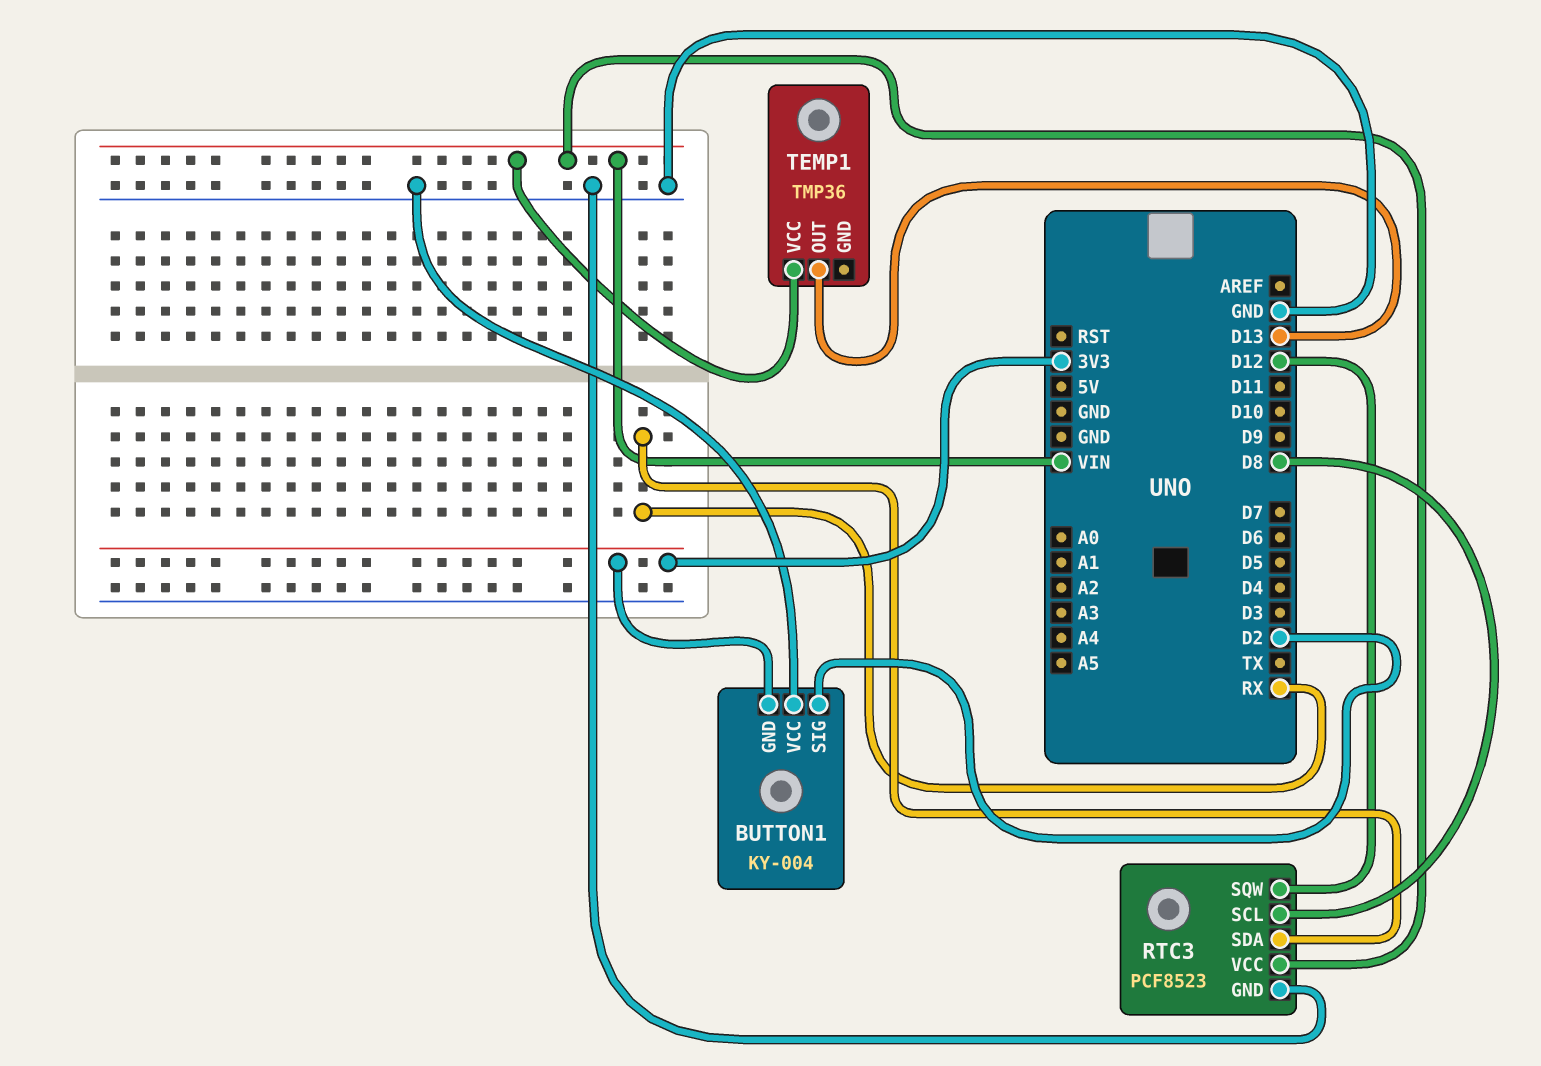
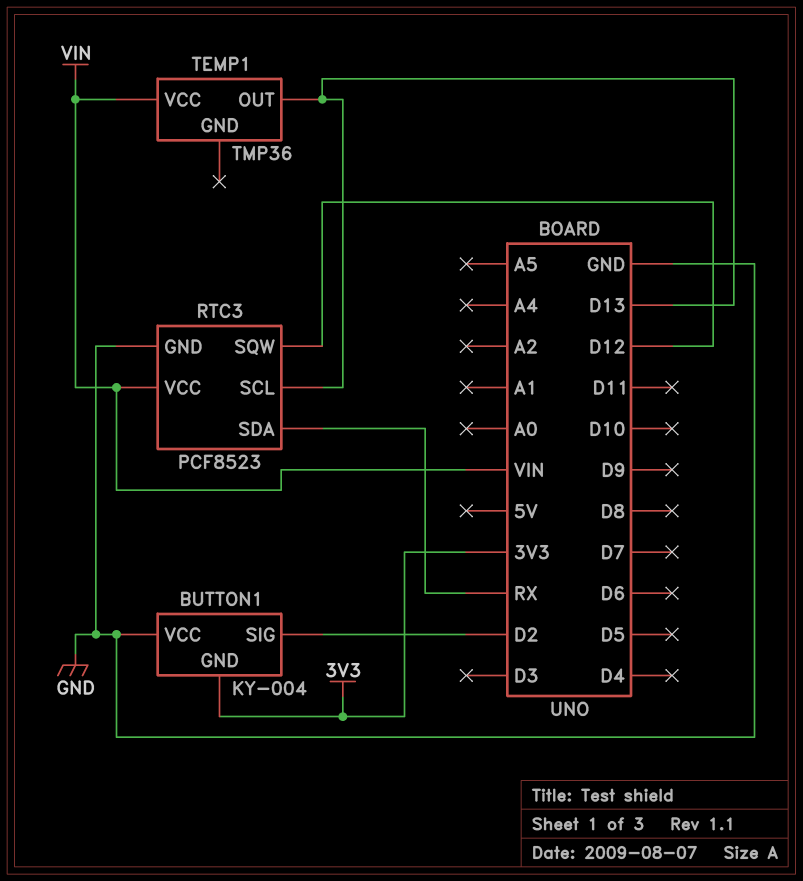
RTC3 pin SCL: D8 -> D13

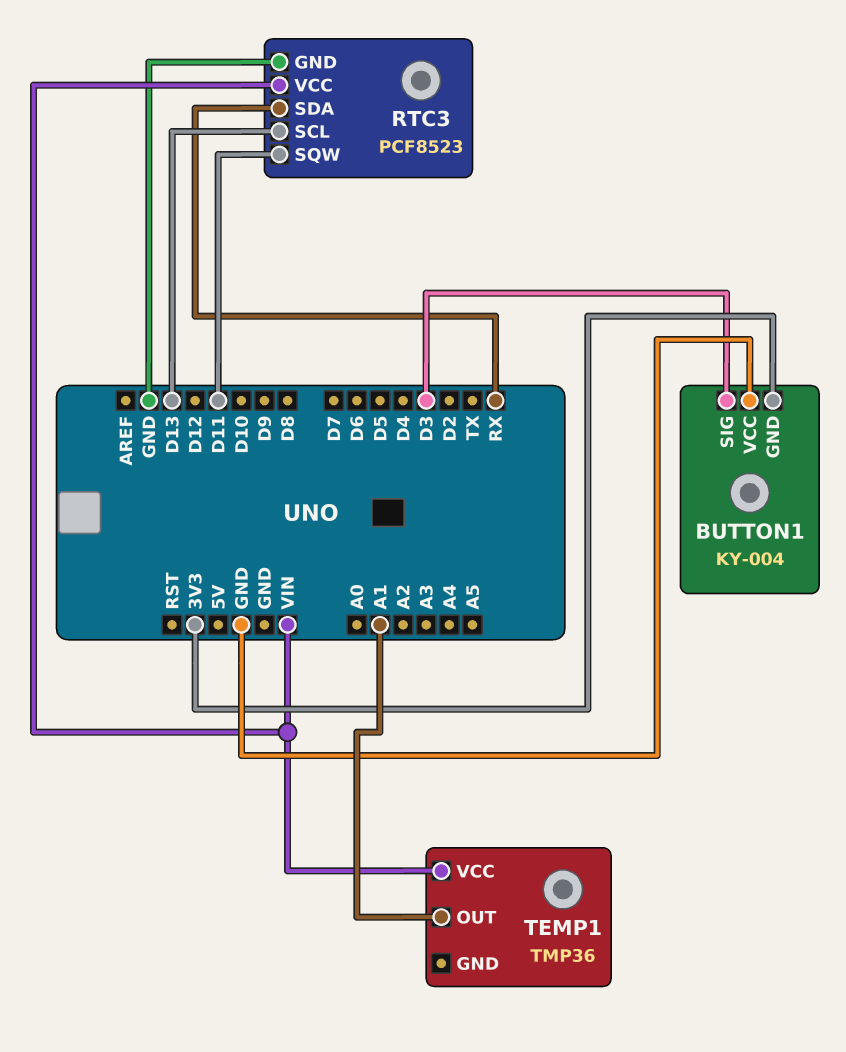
BUTTON1 pin SIG: D2 -> D3
RTC3 pin SQW: D12 -> D11
TEMP1 pin OUT: D13 -> A1

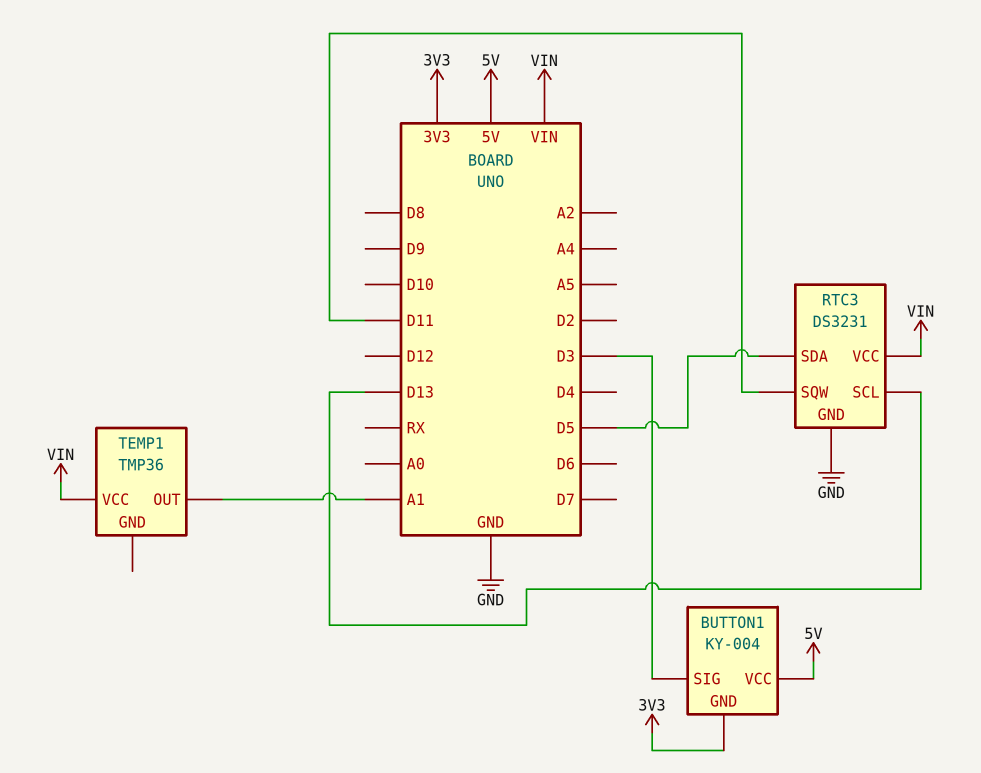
BUTTON1 pin VCC: GND -> 5V
RTC3: PCF8523 -> DS3231
RTC3 pin SDA: RX -> D5

